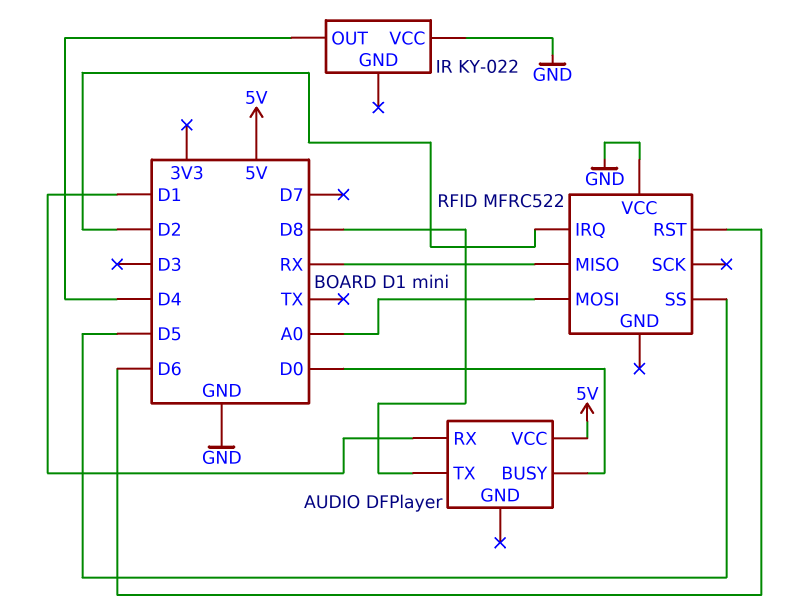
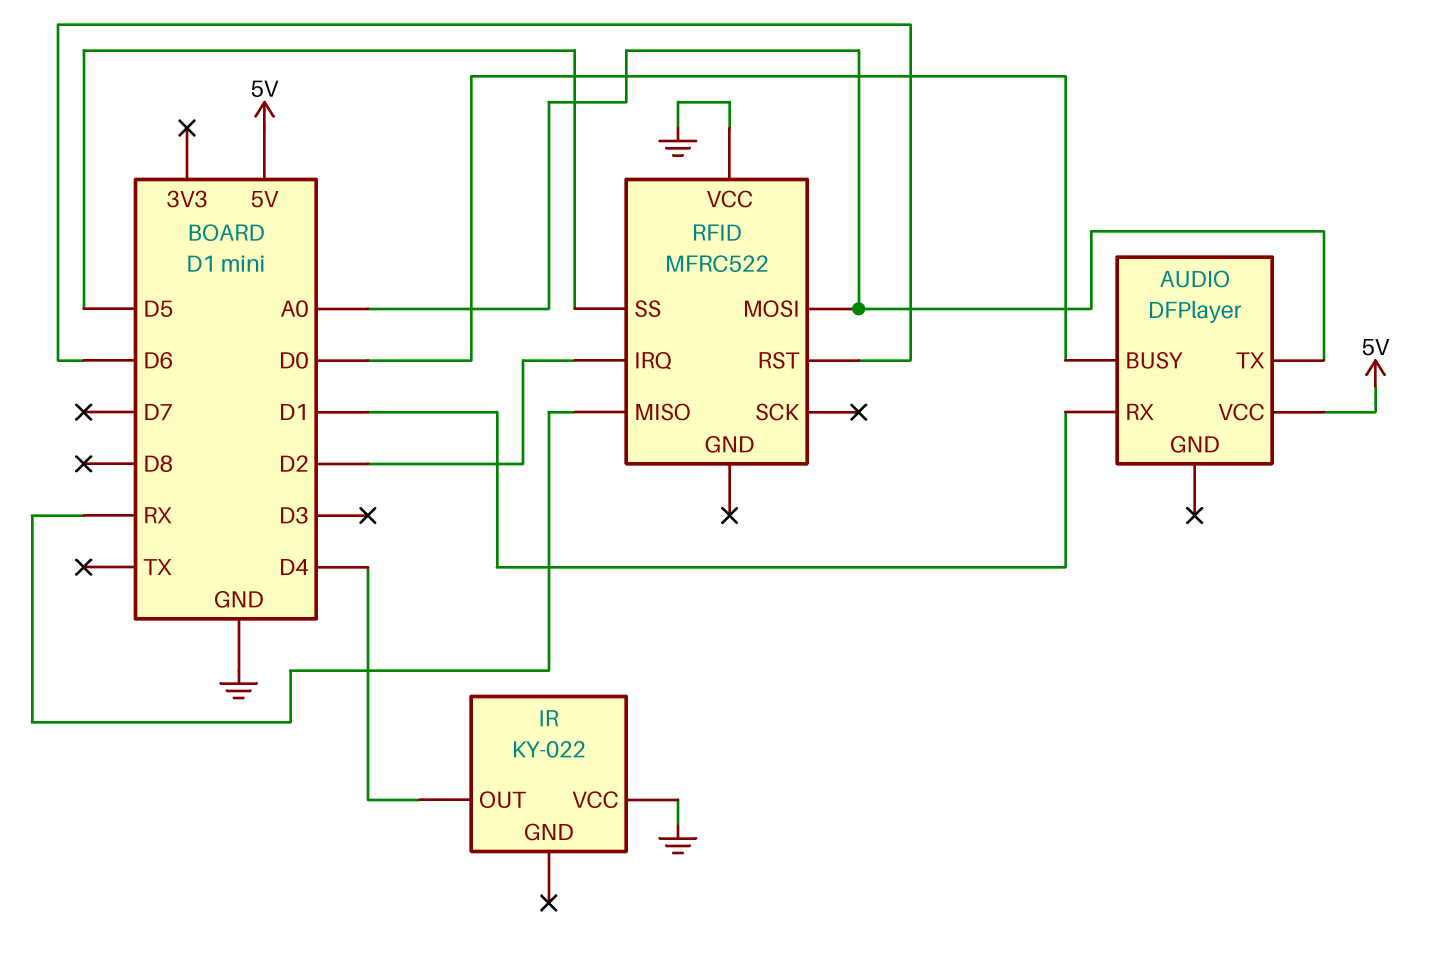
AUDIO pin TX: D8 -> A0

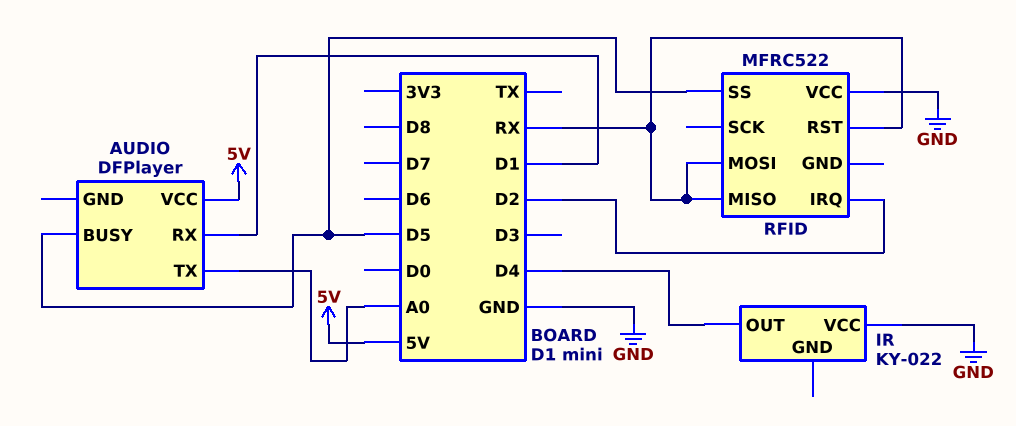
AUDIO pin BUSY: D0 -> D5
RFID pin MOSI: A0 -> RX
RFID pin RST: D6 -> RX

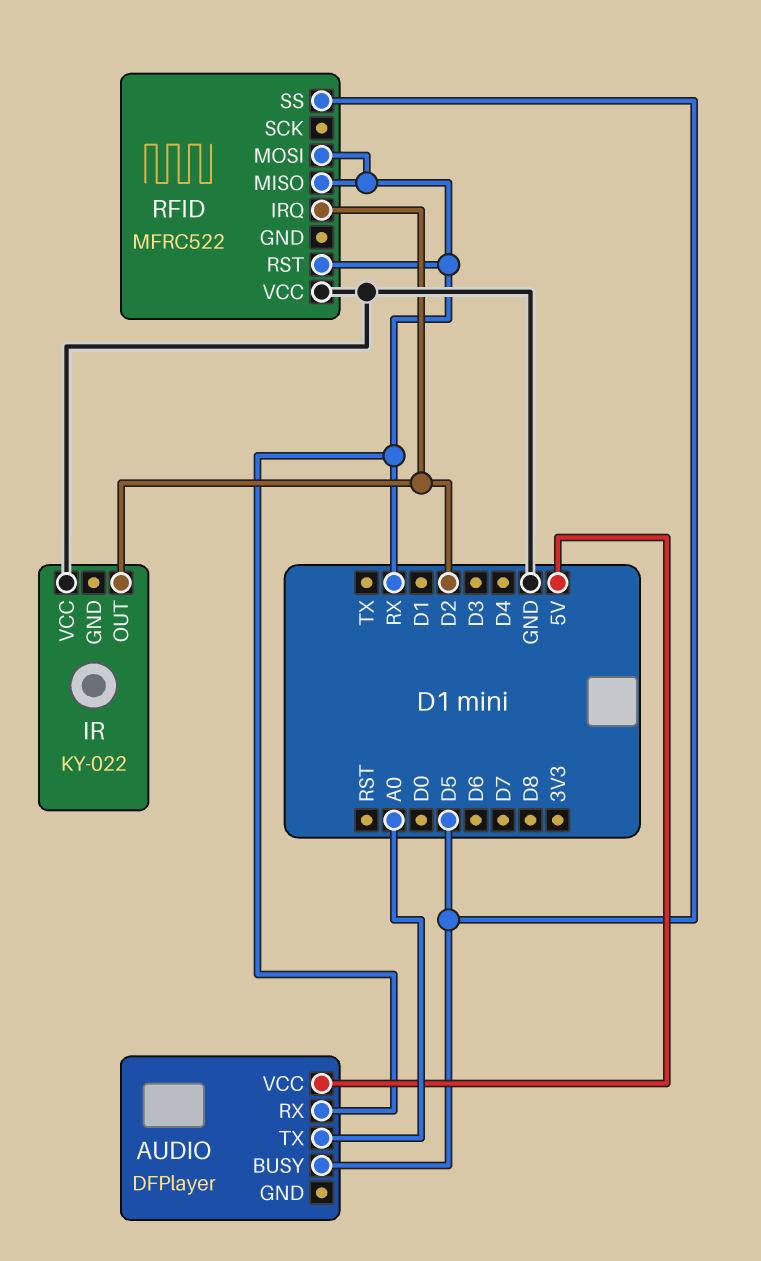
AUDIO pin RX: D1 -> RX
IR pin OUT: D4 -> D2

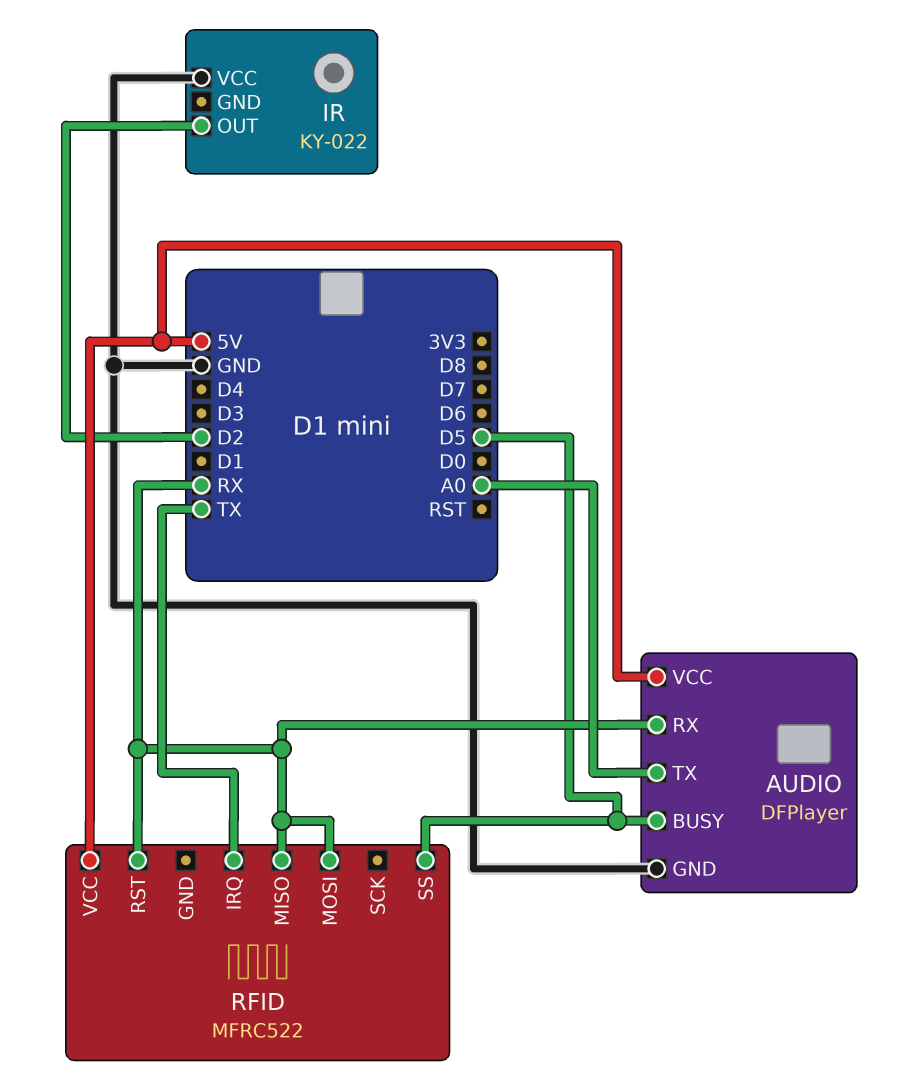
AUDIO pin GND: none -> GND
RFID pin IRQ: D2 -> TX
RFID pin VCC: GND -> 5V

